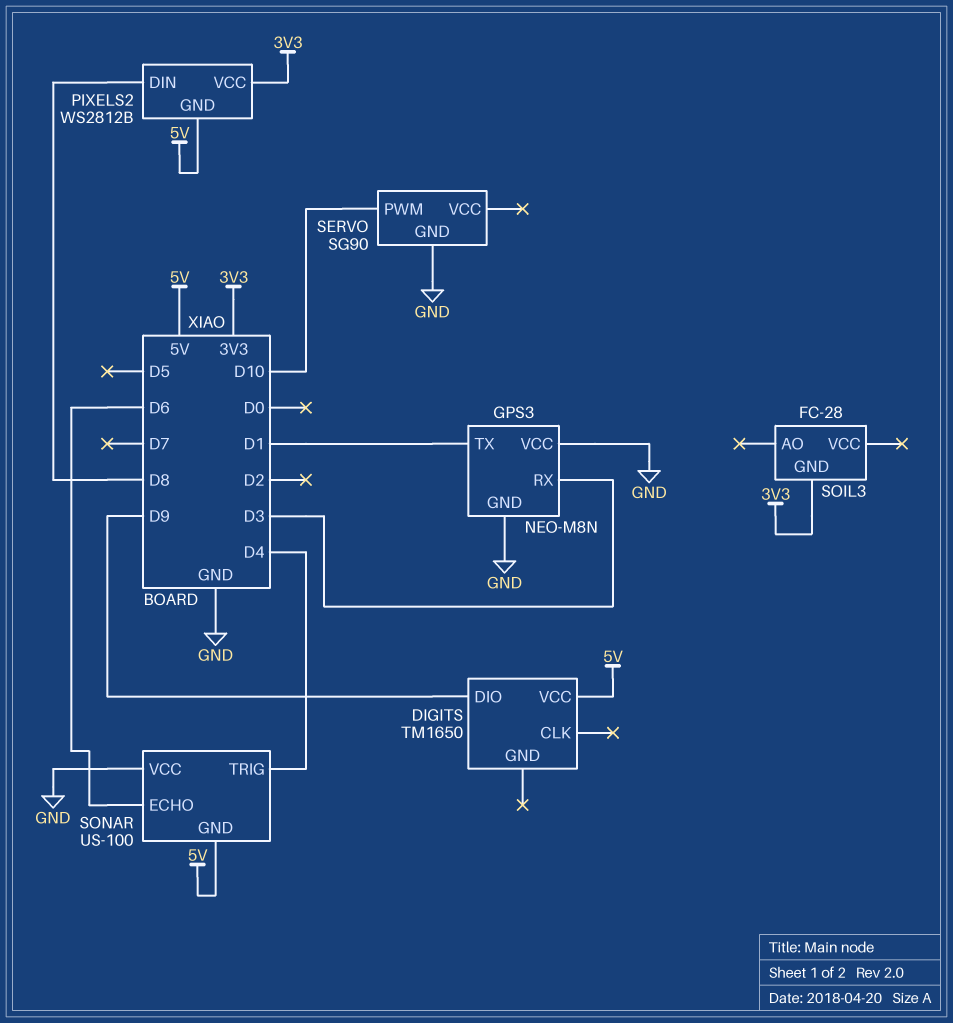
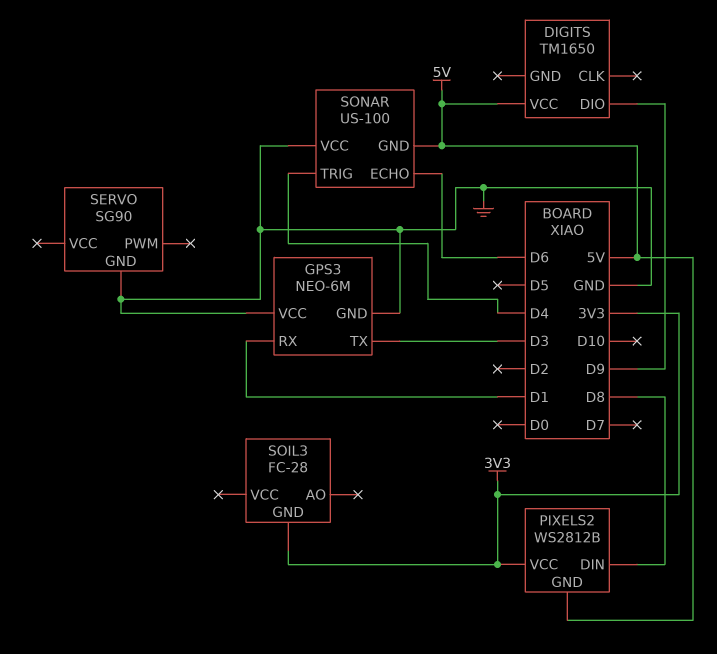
GPS3: NEO-M8N -> NEO-6M
GPS3 pin RX: D3 -> D1
GPS3 pin TX: D1 -> D3
SERVO pin PWM: D10 -> none

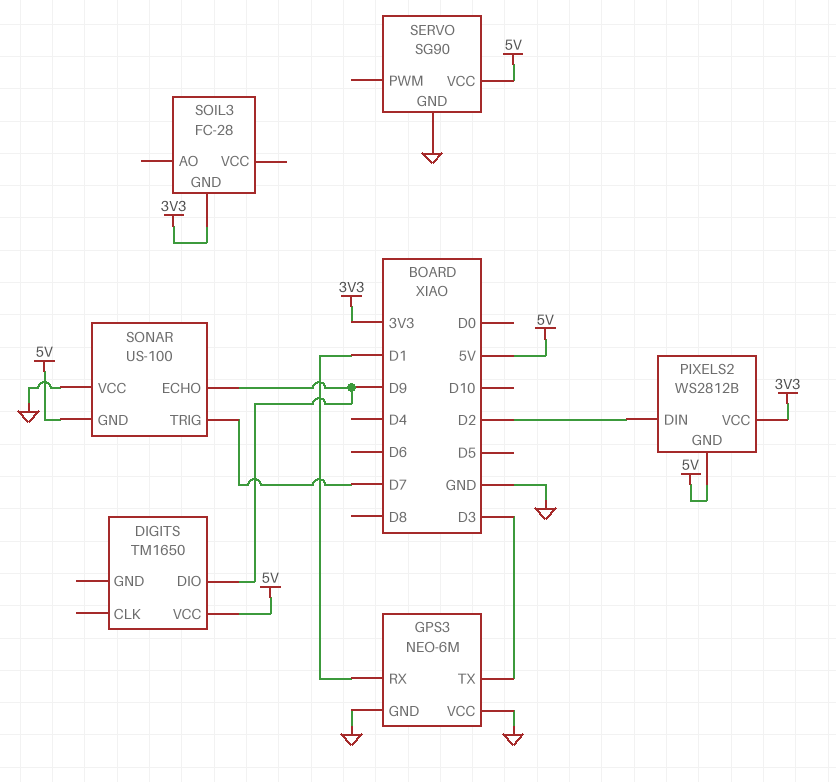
PIXELS2 pin DIN: D8 -> D2
SERVO pin VCC: none -> 5V
SONAR pin ECHO: D6 -> D9
SONAR pin TRIG: D4 -> D7

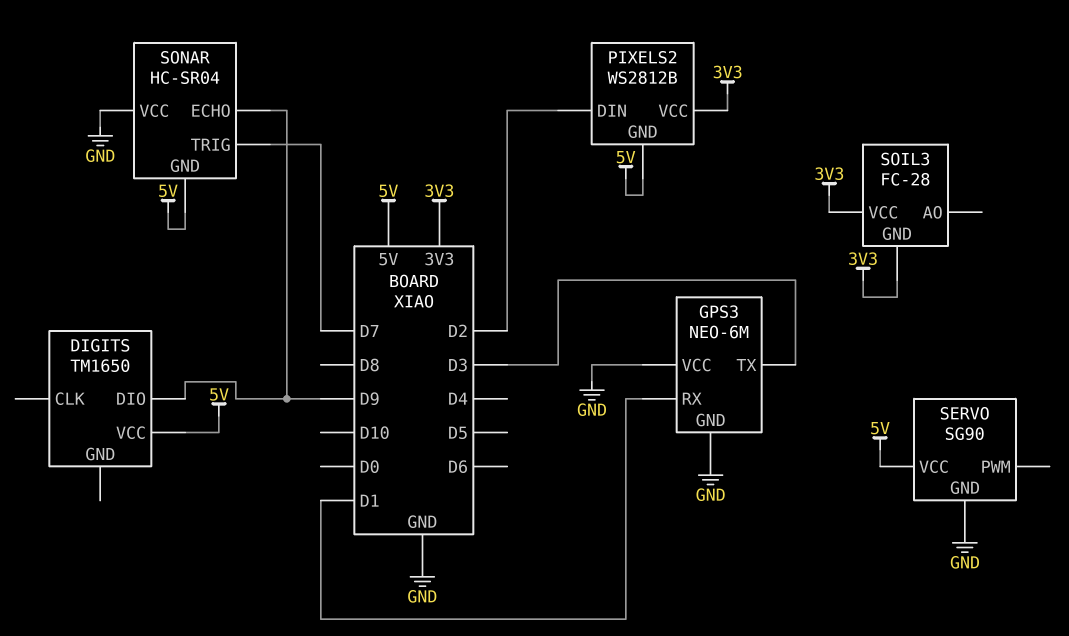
SOIL3 pin VCC: none -> 3V3
SONAR: US-100 -> HC-SR04

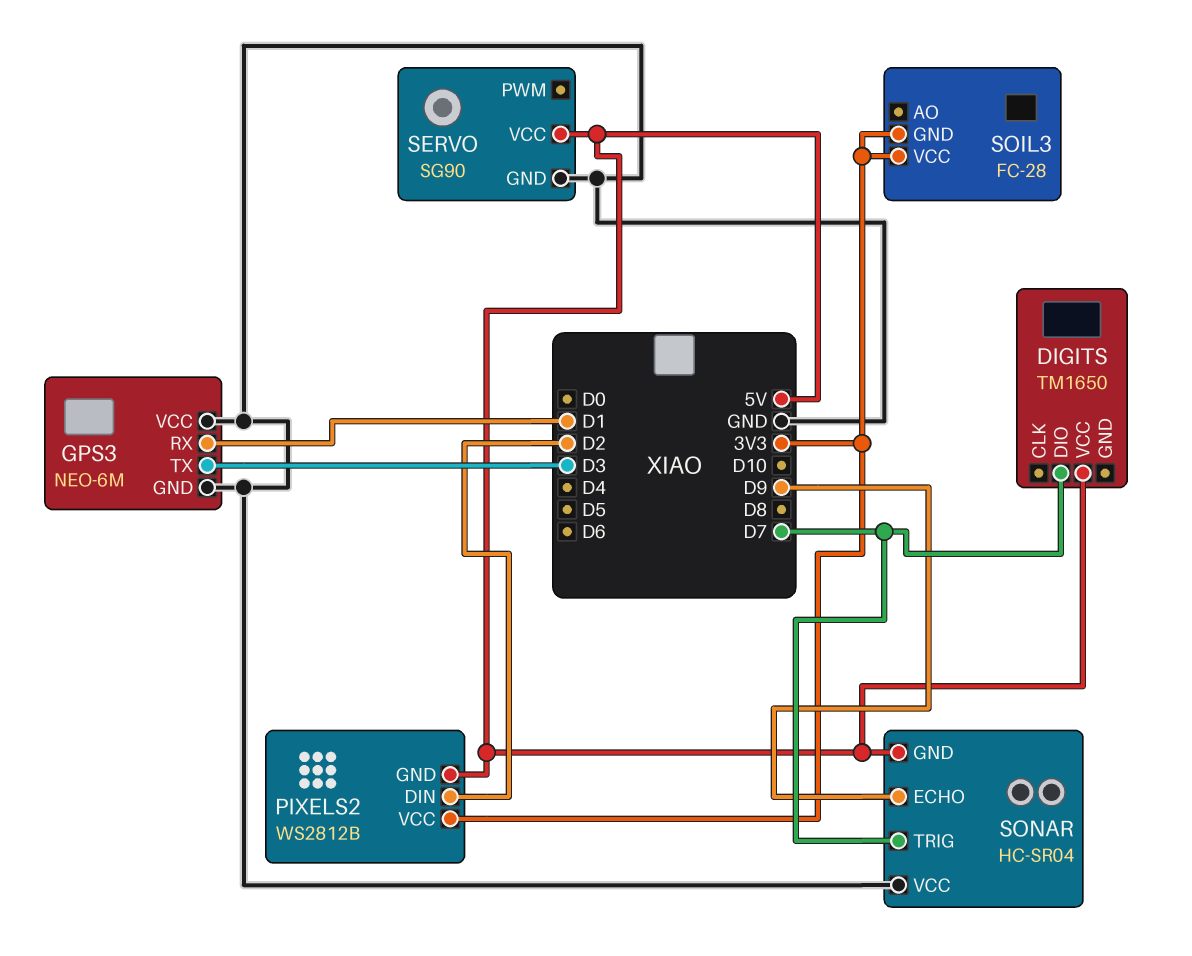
DIGITS pin DIO: D9 -> D7

